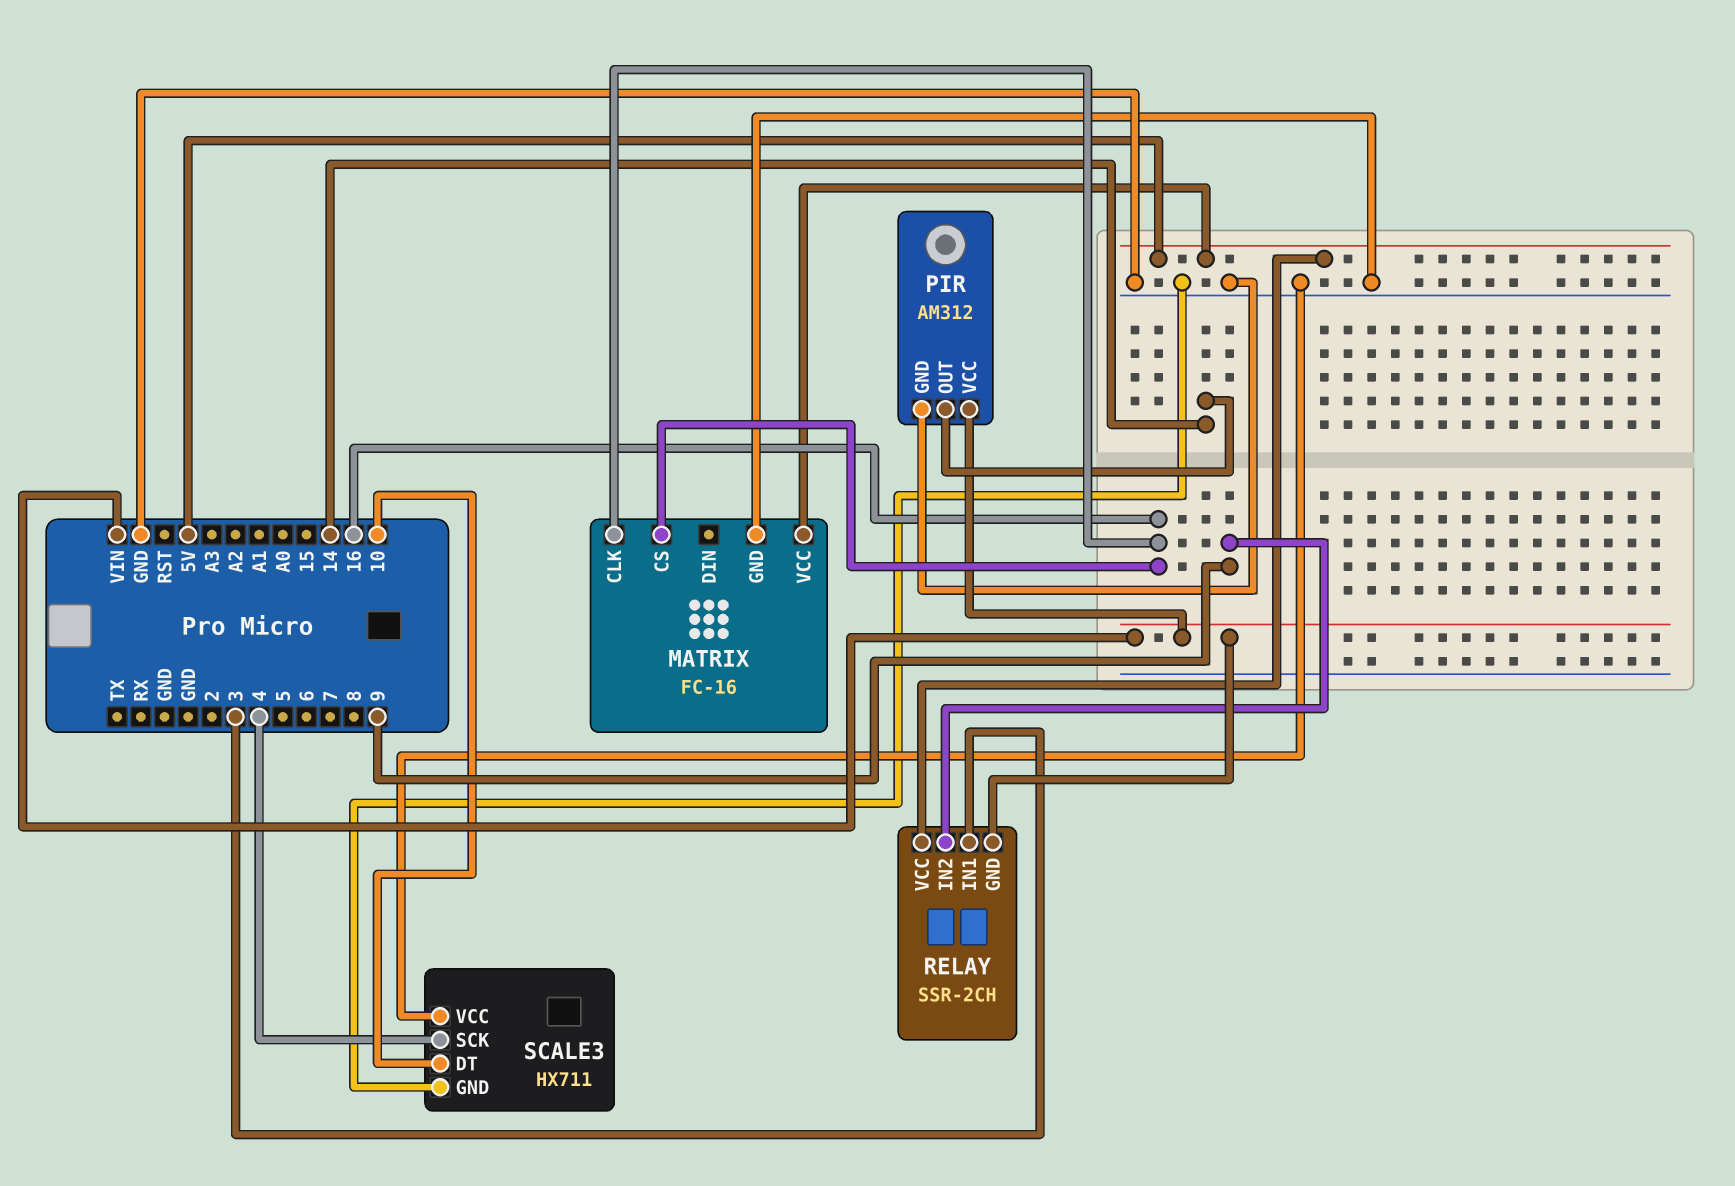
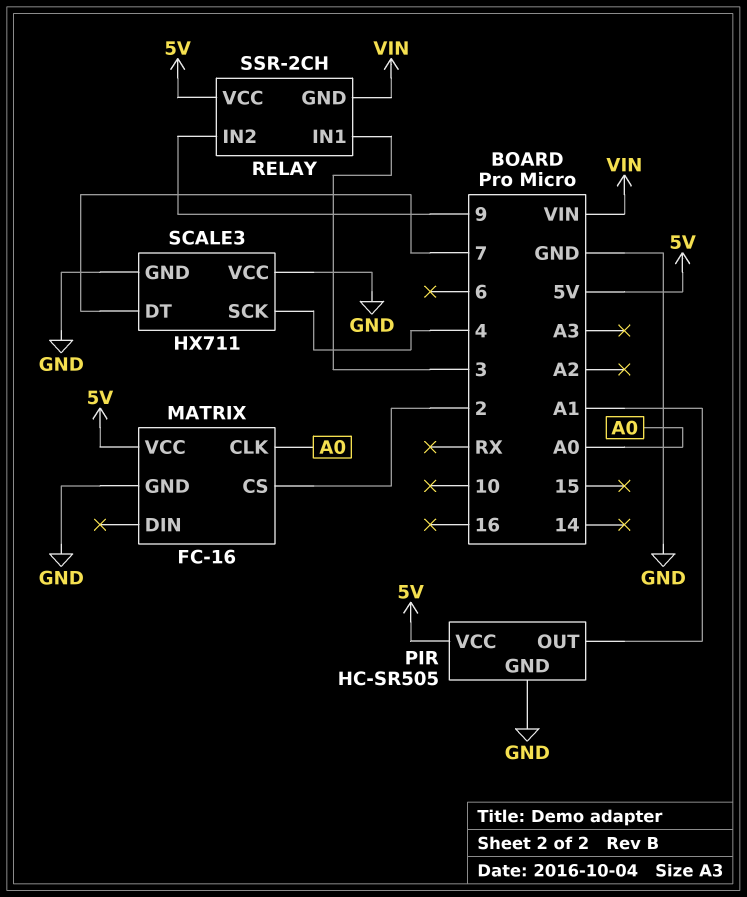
MATRIX pin CLK: 16 -> A0
MATRIX pin CS: 16 -> 2
PIR: AM312 -> HC-SR505
PIR pin OUT: 14 -> A1
PIR pin VCC: VIN -> 5V
SCALE3 pin DT: 10 -> 7

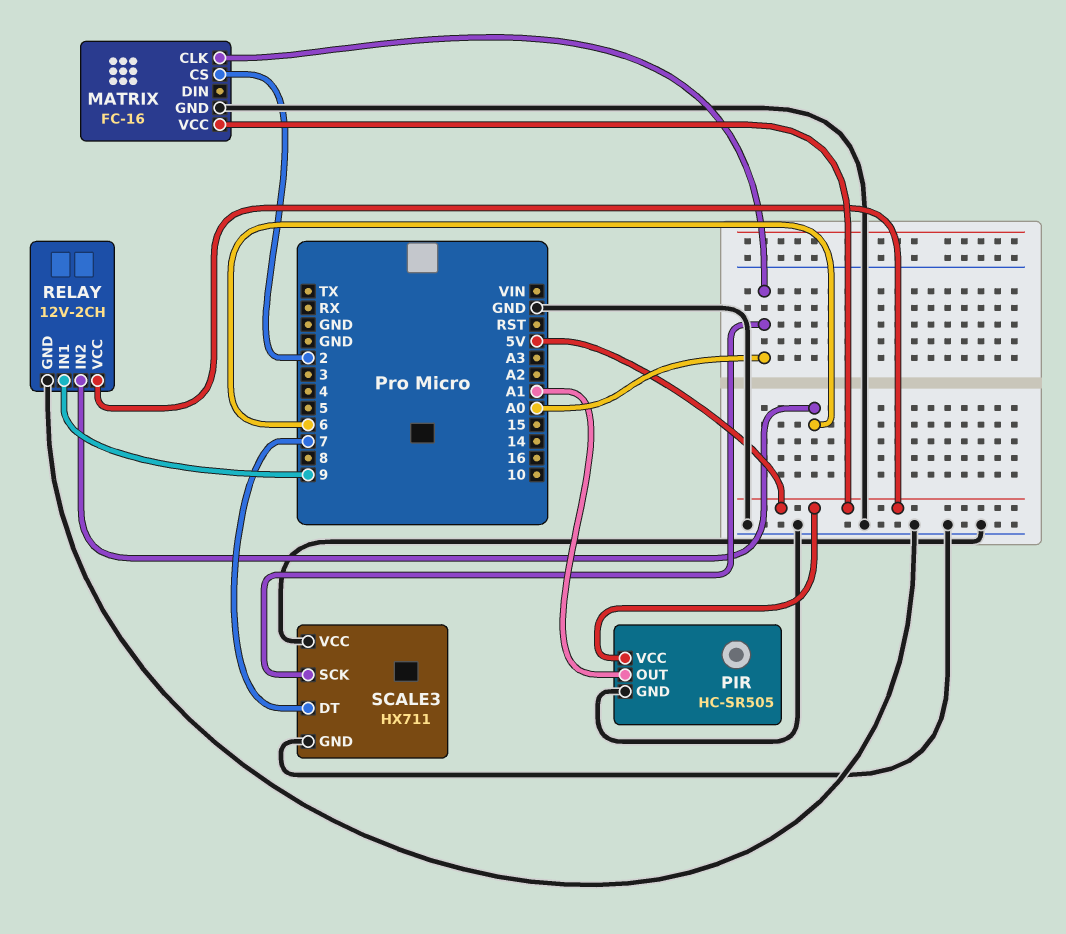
RELAY: SSR-2CH -> 12V-2CH
RELAY pin GND: VIN -> GND
RELAY pin IN1: 3 -> 9
RELAY pin IN2: 9 -> 6
SCALE3 pin SCK: 4 -> A0

